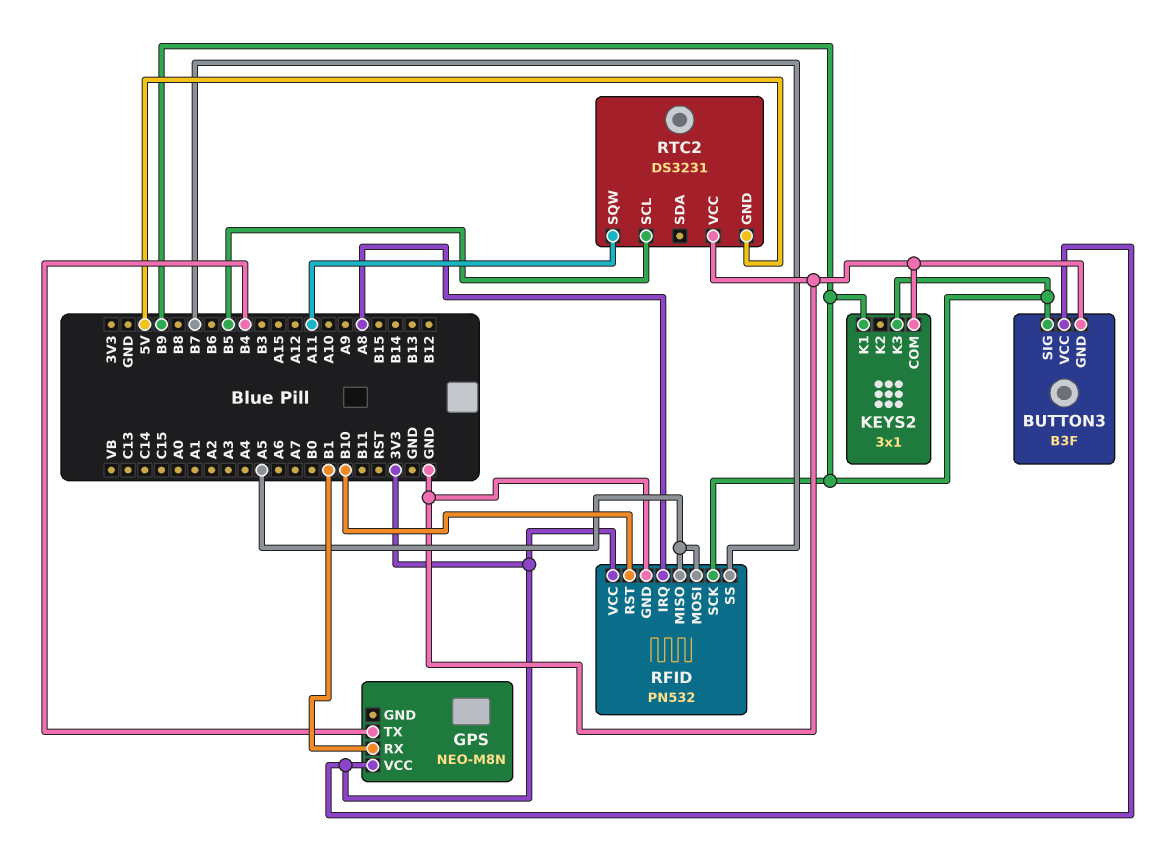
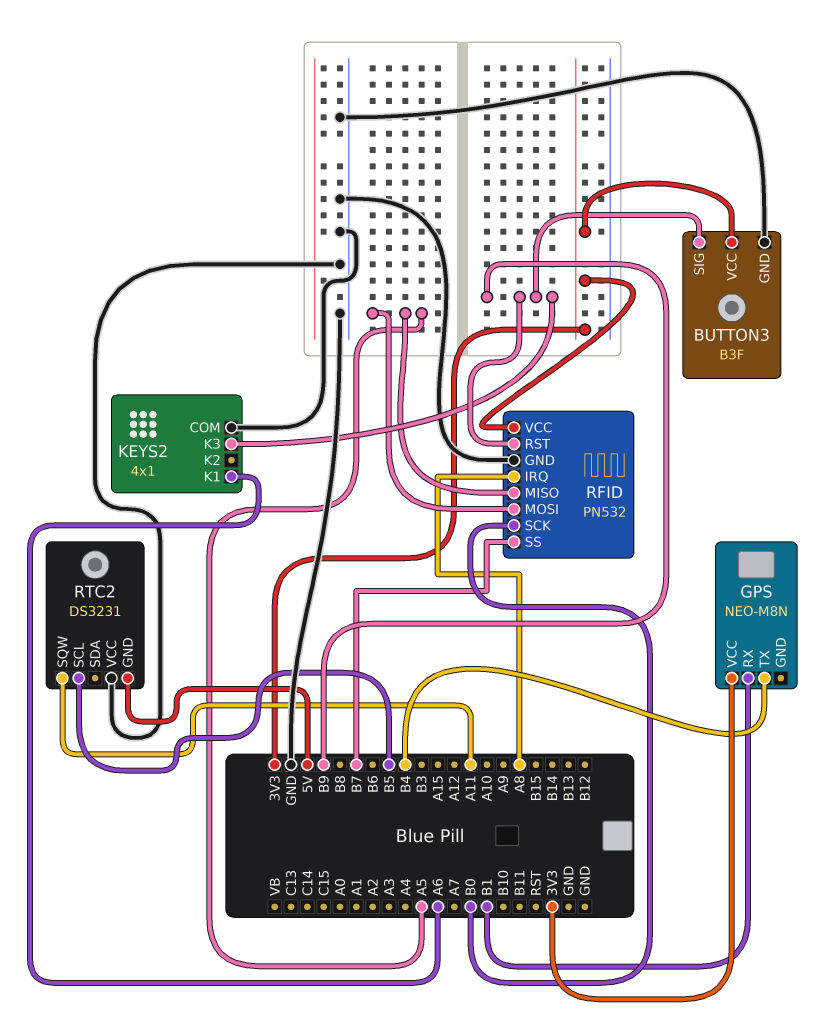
KEYS2: 3x1 -> 4x1
KEYS2 pin K1: B9 -> A6
RFID pin RST: B10 -> B9
RFID pin SCK: B9 -> B0

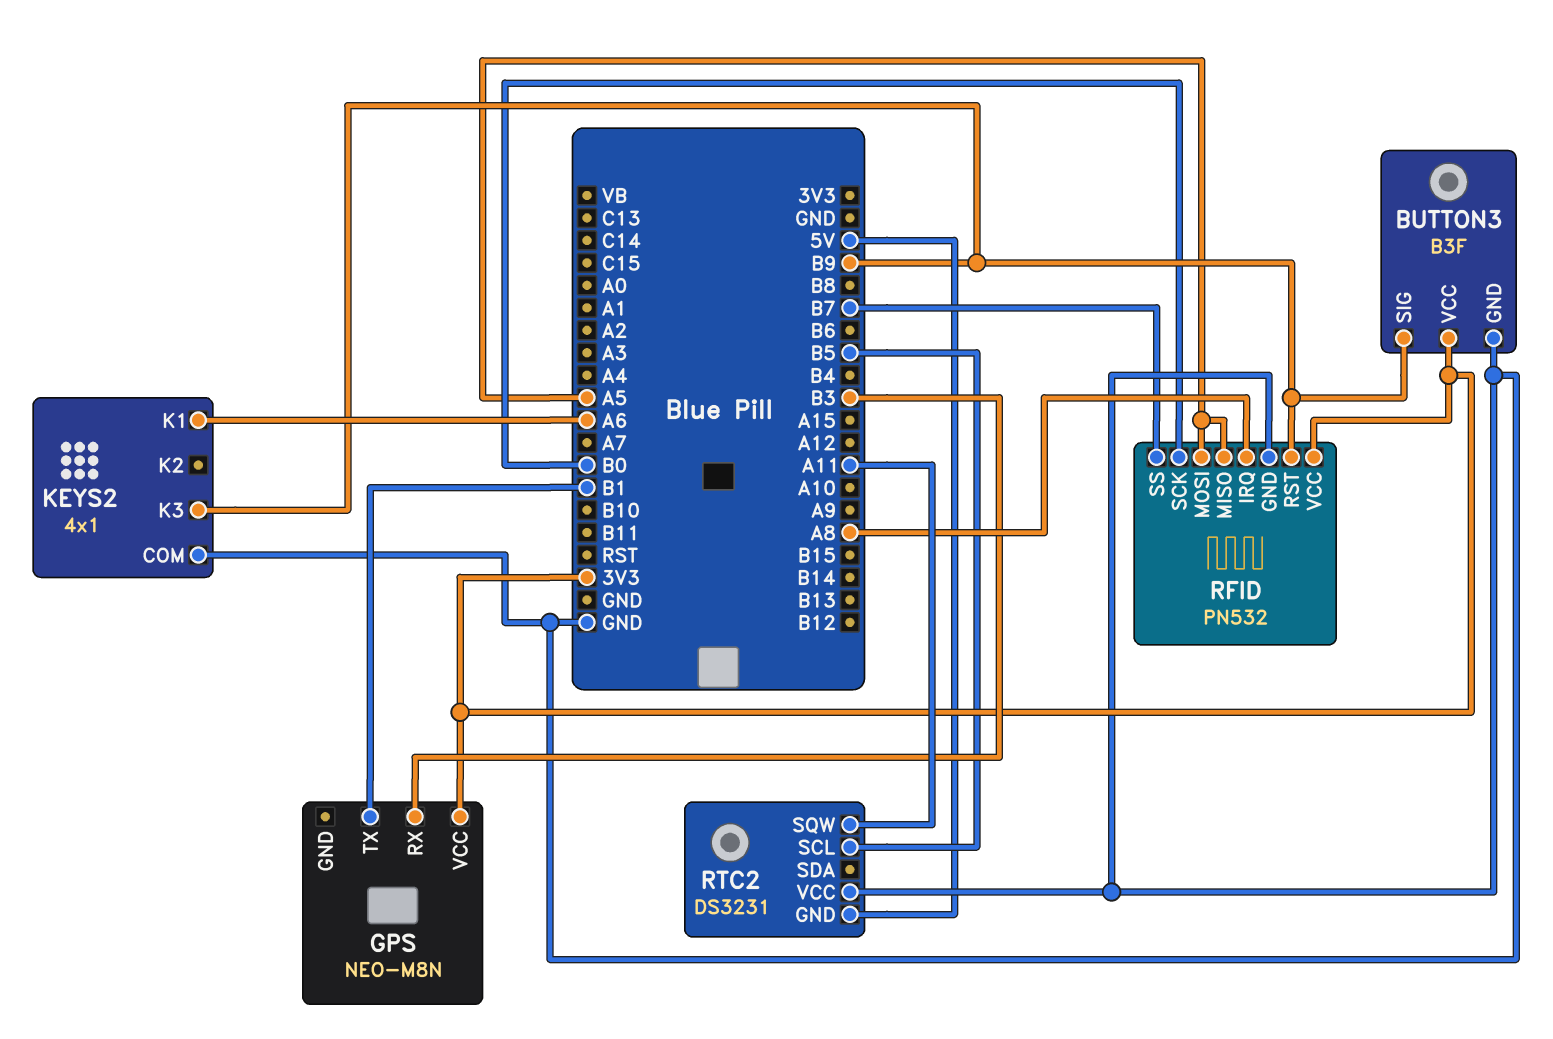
GPS pin RX: B1 -> B3
GPS pin TX: B4 -> B1

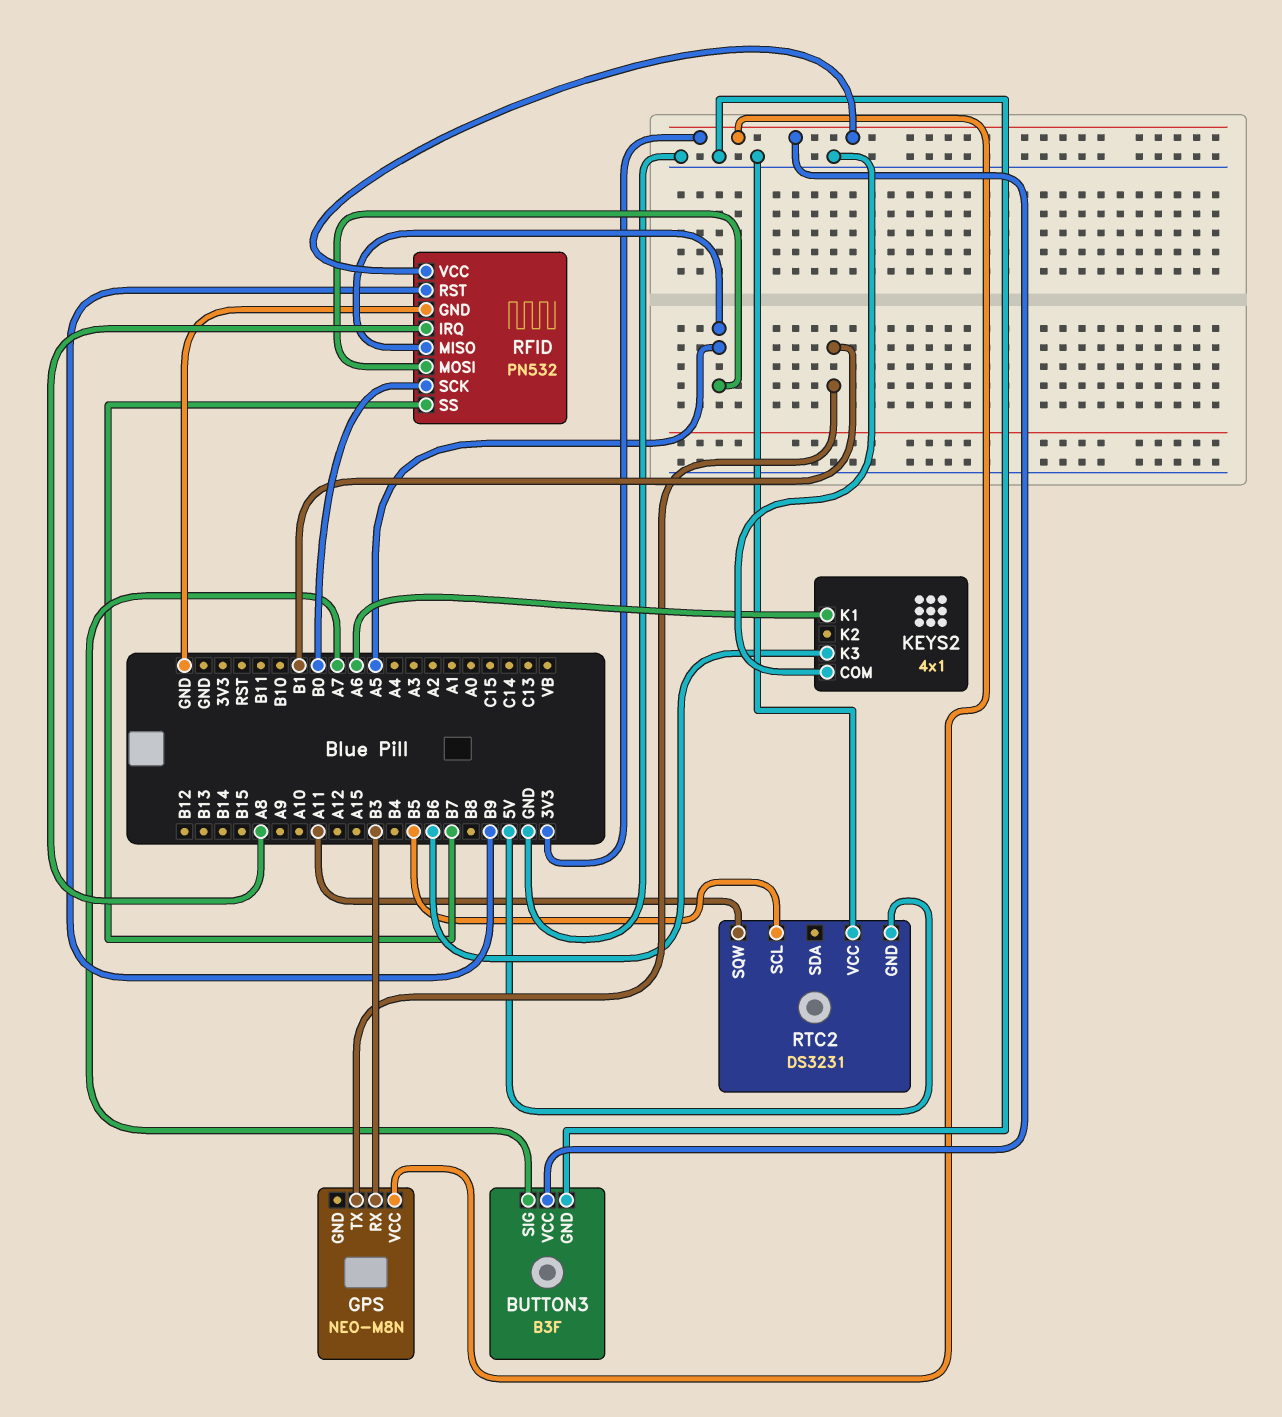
BUTTON3 pin SIG: B9 -> A7
KEYS2 pin K3: B9 -> B6

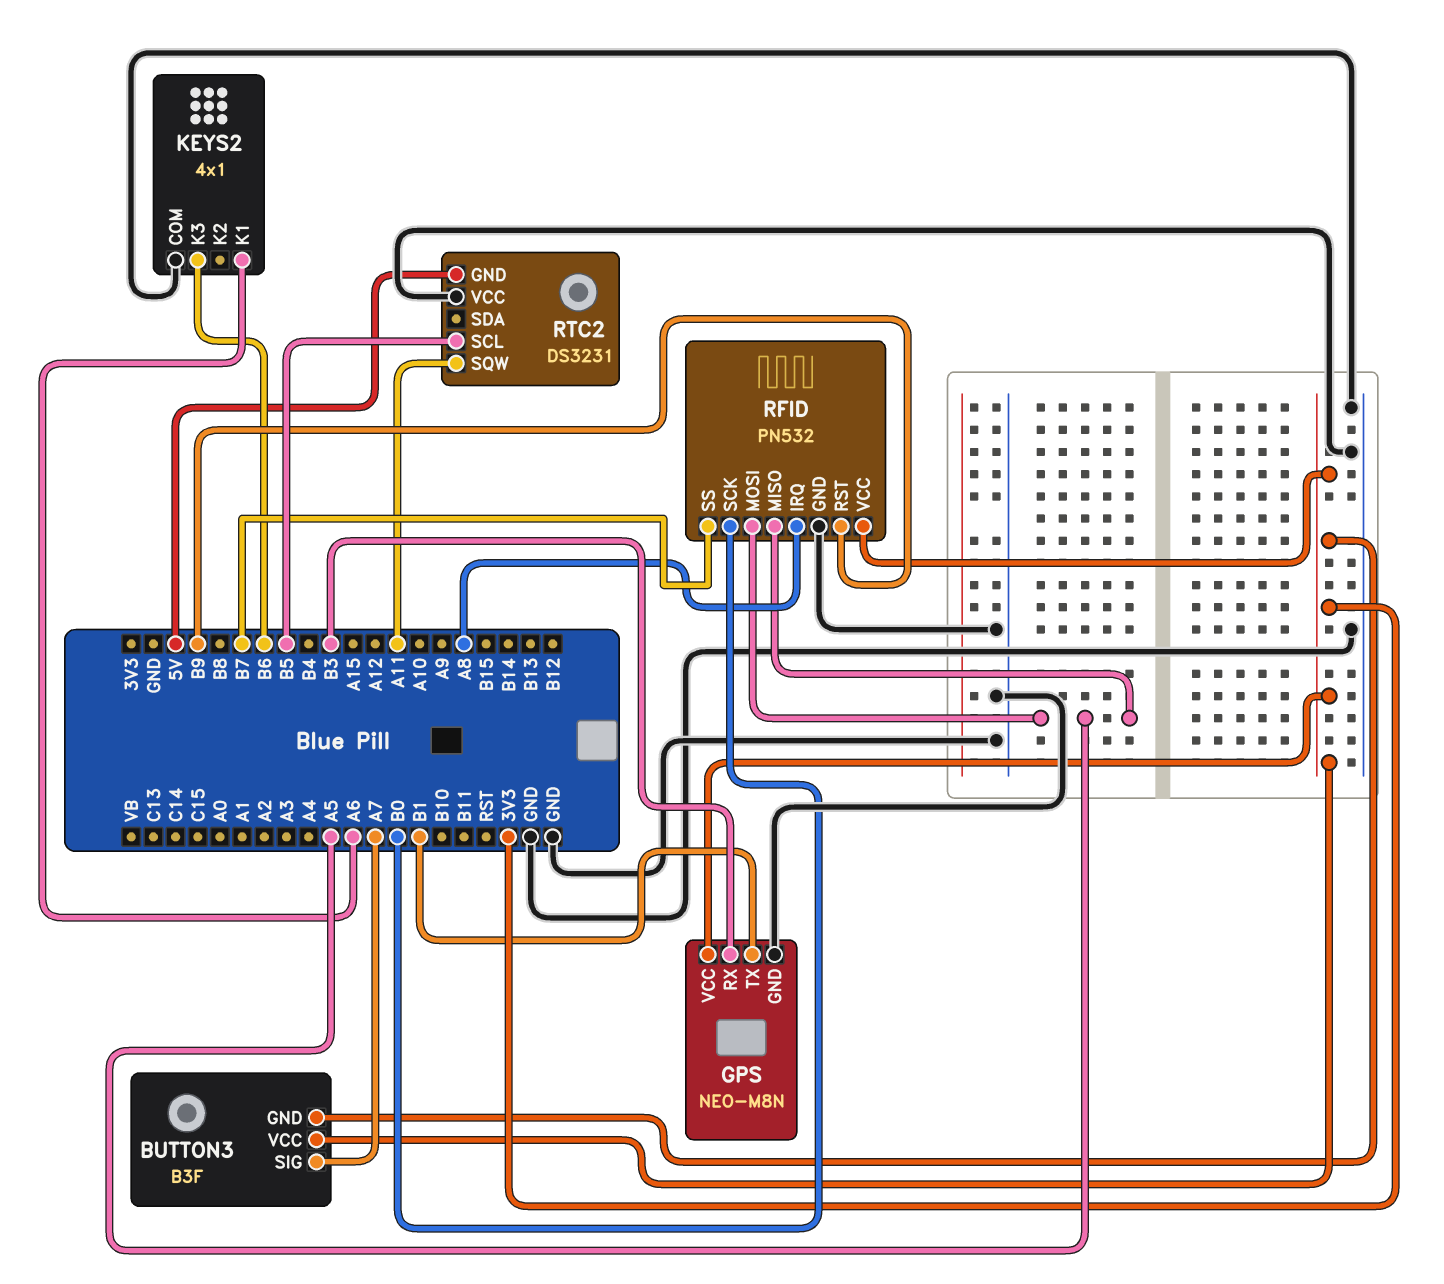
BUTTON3 pin GND: GND -> 3V3
GPS pin GND: none -> GND

